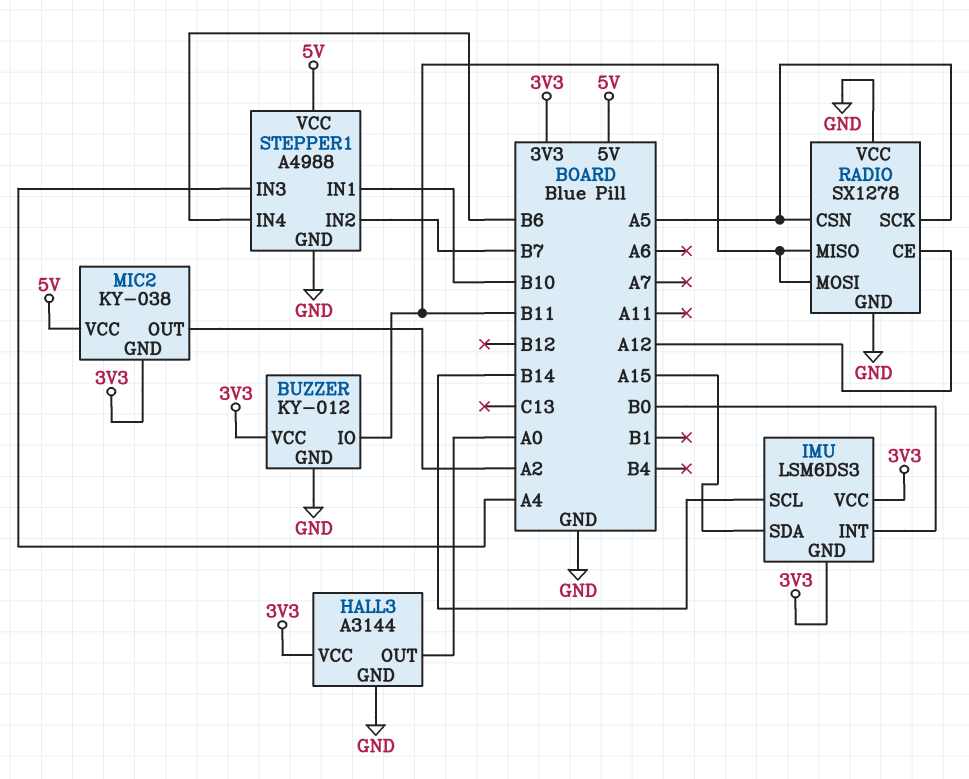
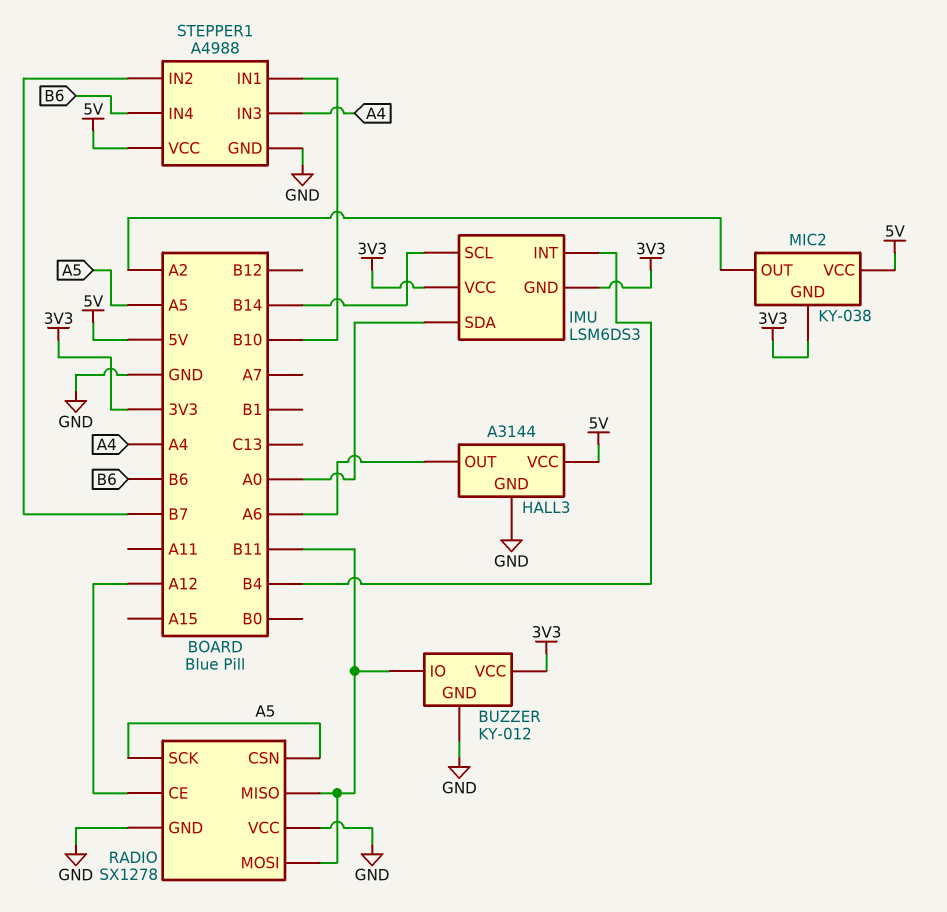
HALL3 pin OUT: A0 -> A6
HALL3 pin VCC: 3V3 -> 5V
IMU pin INT: B0 -> B4
IMU pin SDA: A15 -> A0

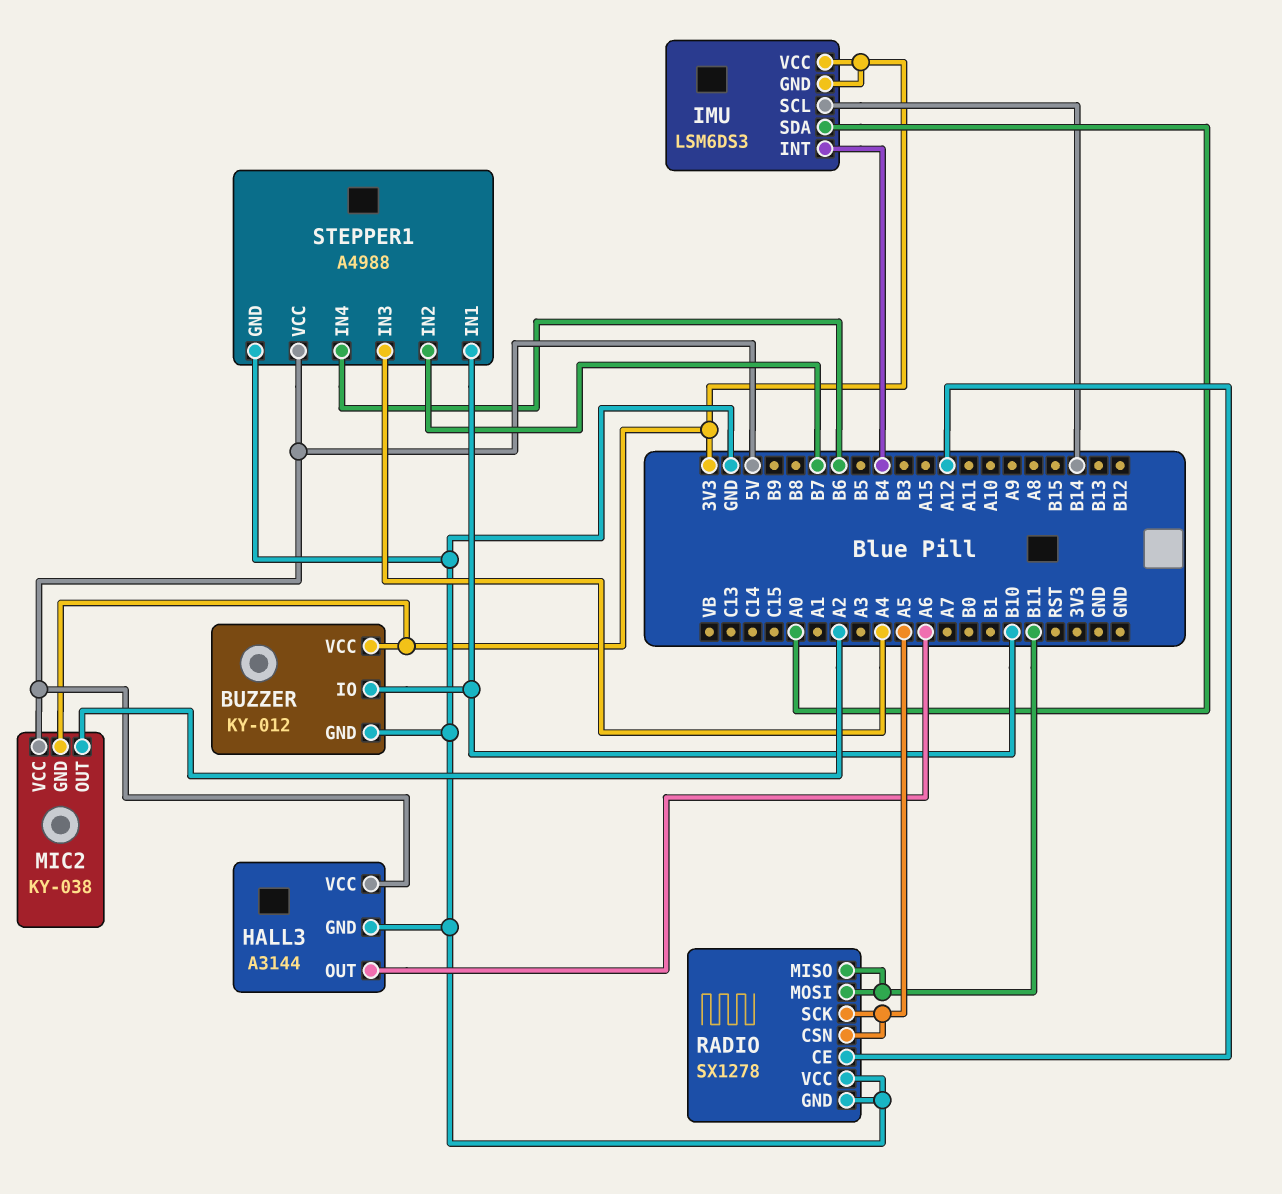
BUZZER pin IO: B11 -> B10

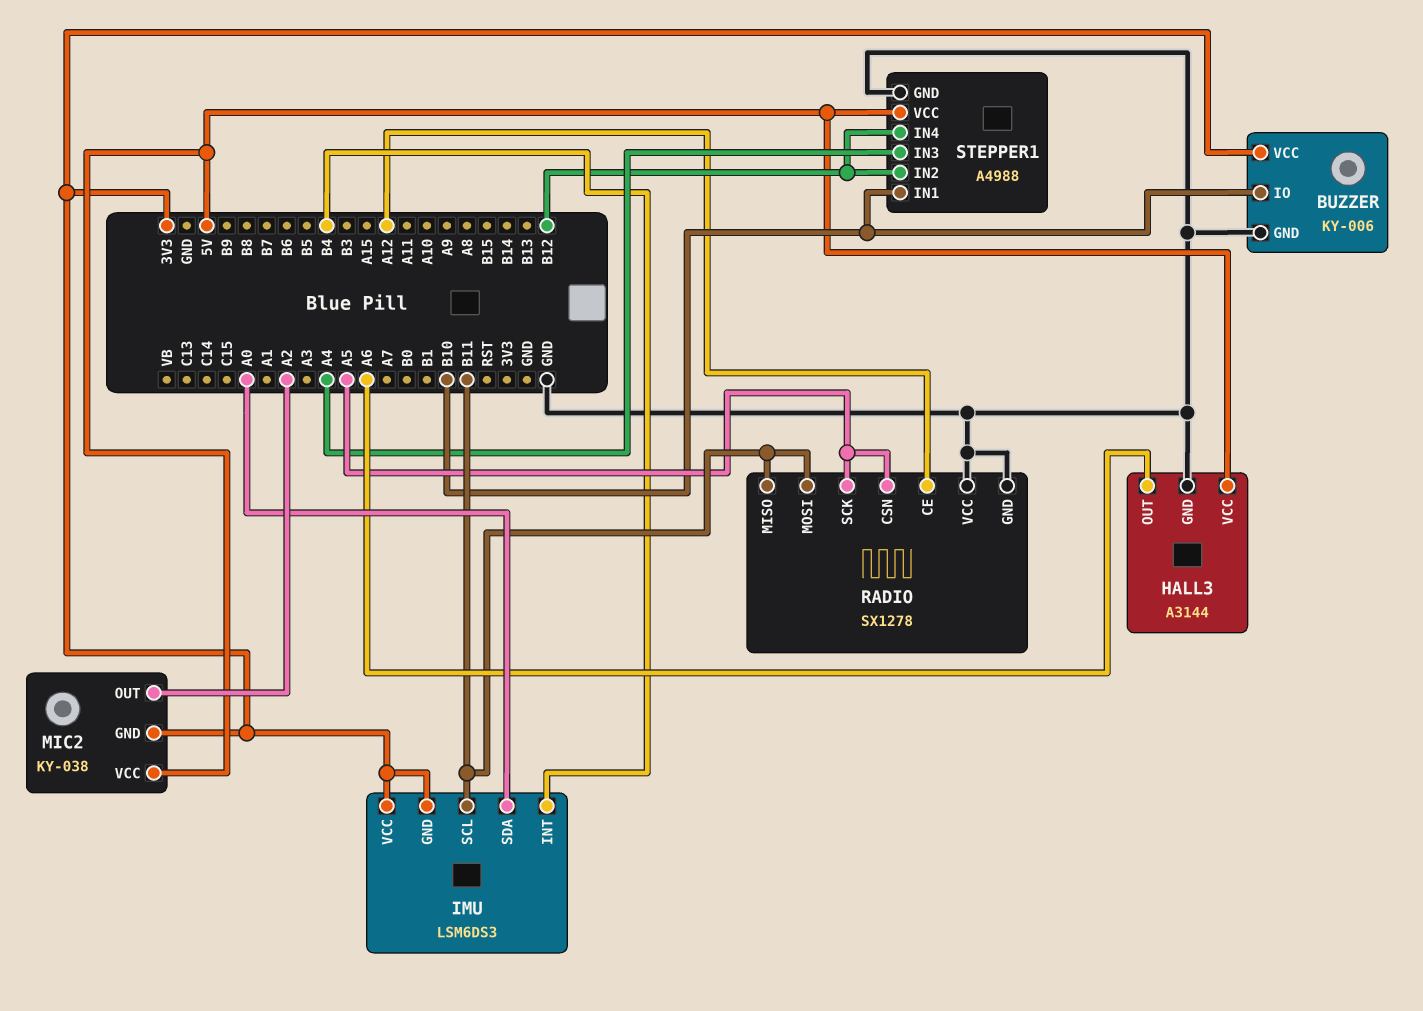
BUZZER: KY-012 -> KY-006
IMU pin SCL: B14 -> B11
STEPPER1 pin IN2: B7 -> B12
STEPPER1 pin IN4: B6 -> B12

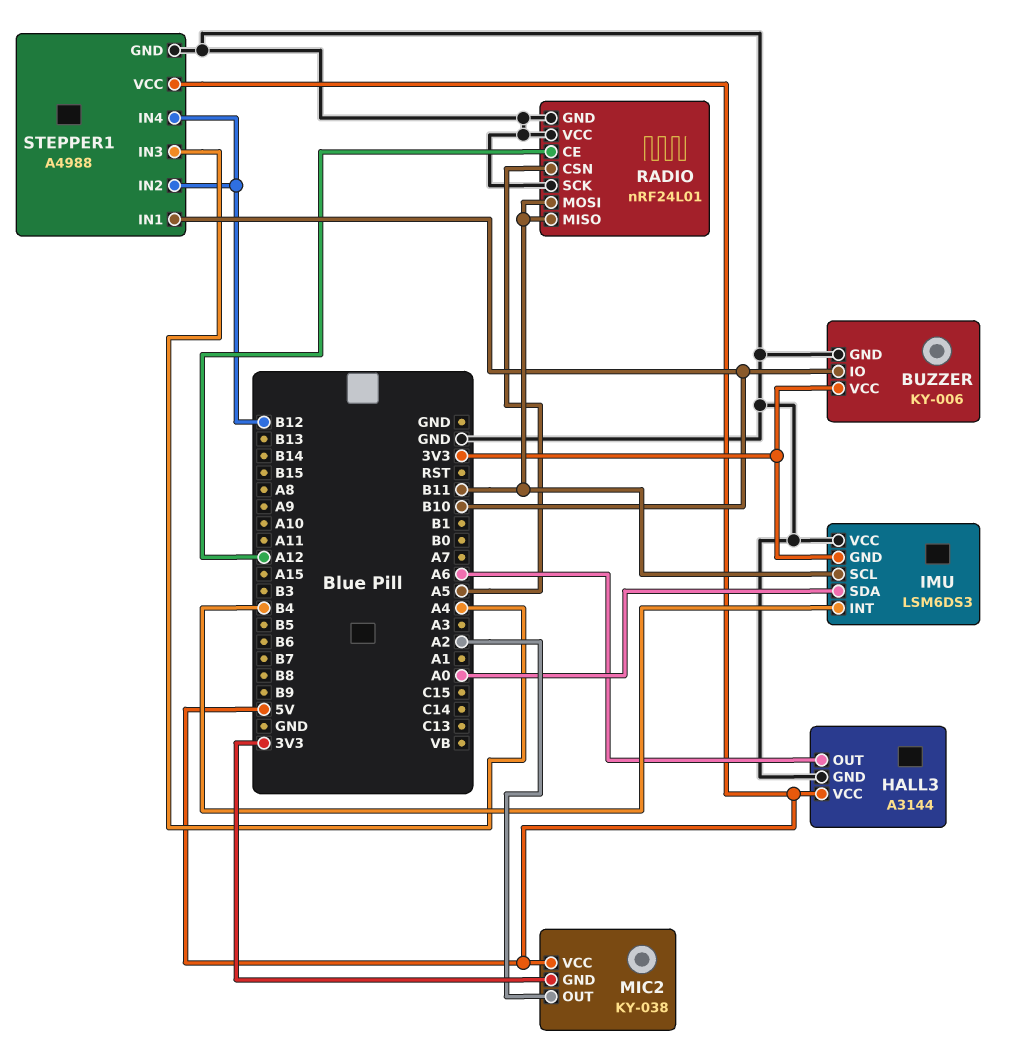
IMU pin VCC: 3V3 -> GND
RADIO: SX1278 -> nRF24L01
RADIO pin SCK: A5 -> GND

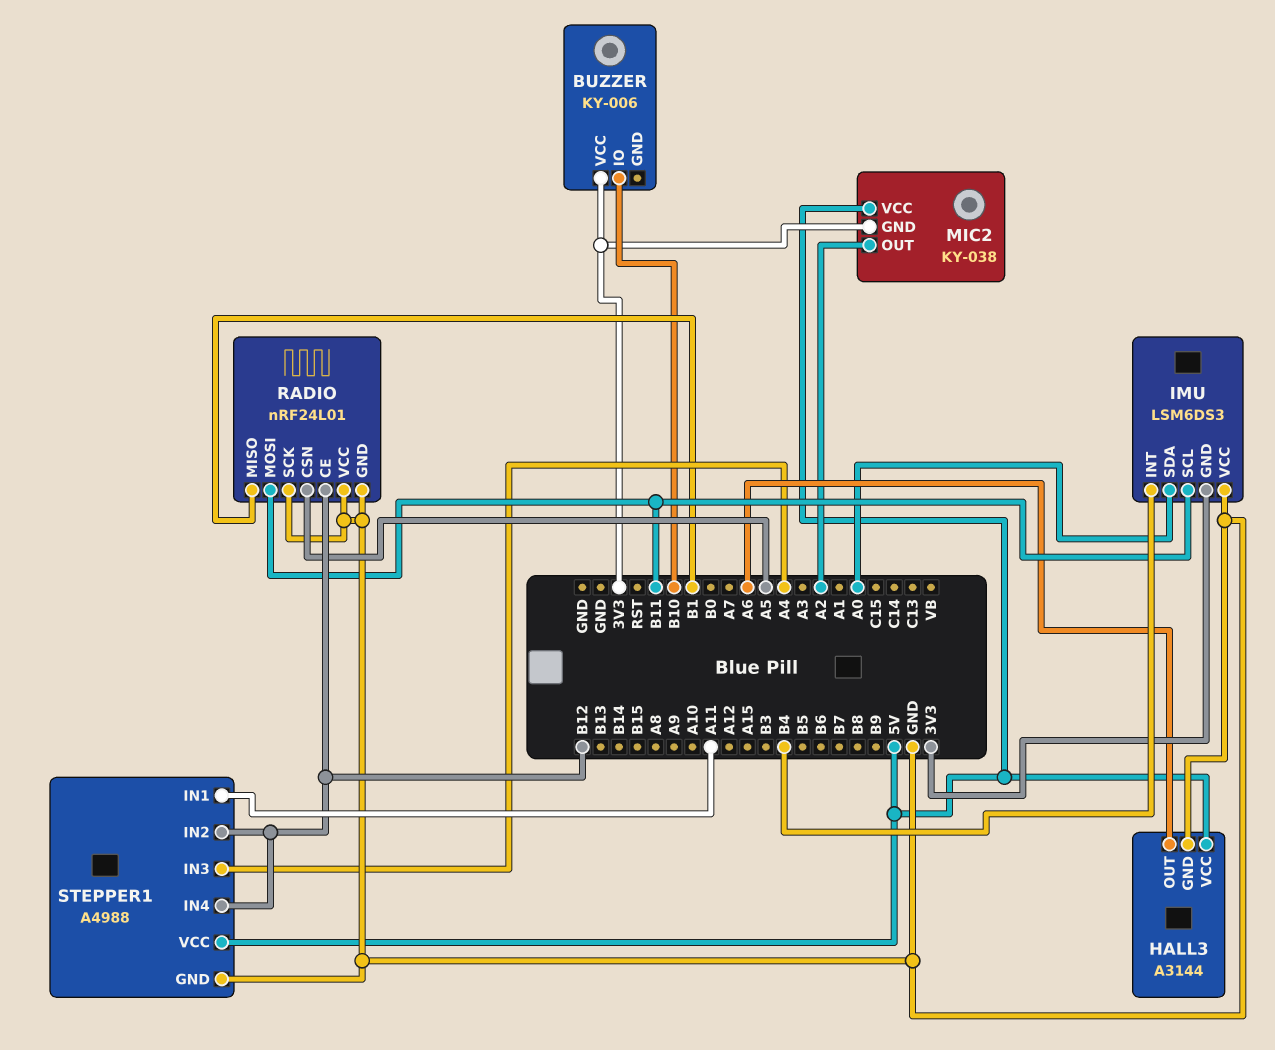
BUZZER pin GND: GND -> none
RADIO pin CE: A12 -> B12
RADIO pin MISO: B11 -> B1
STEPPER1 pin IN1: B10 -> A11

